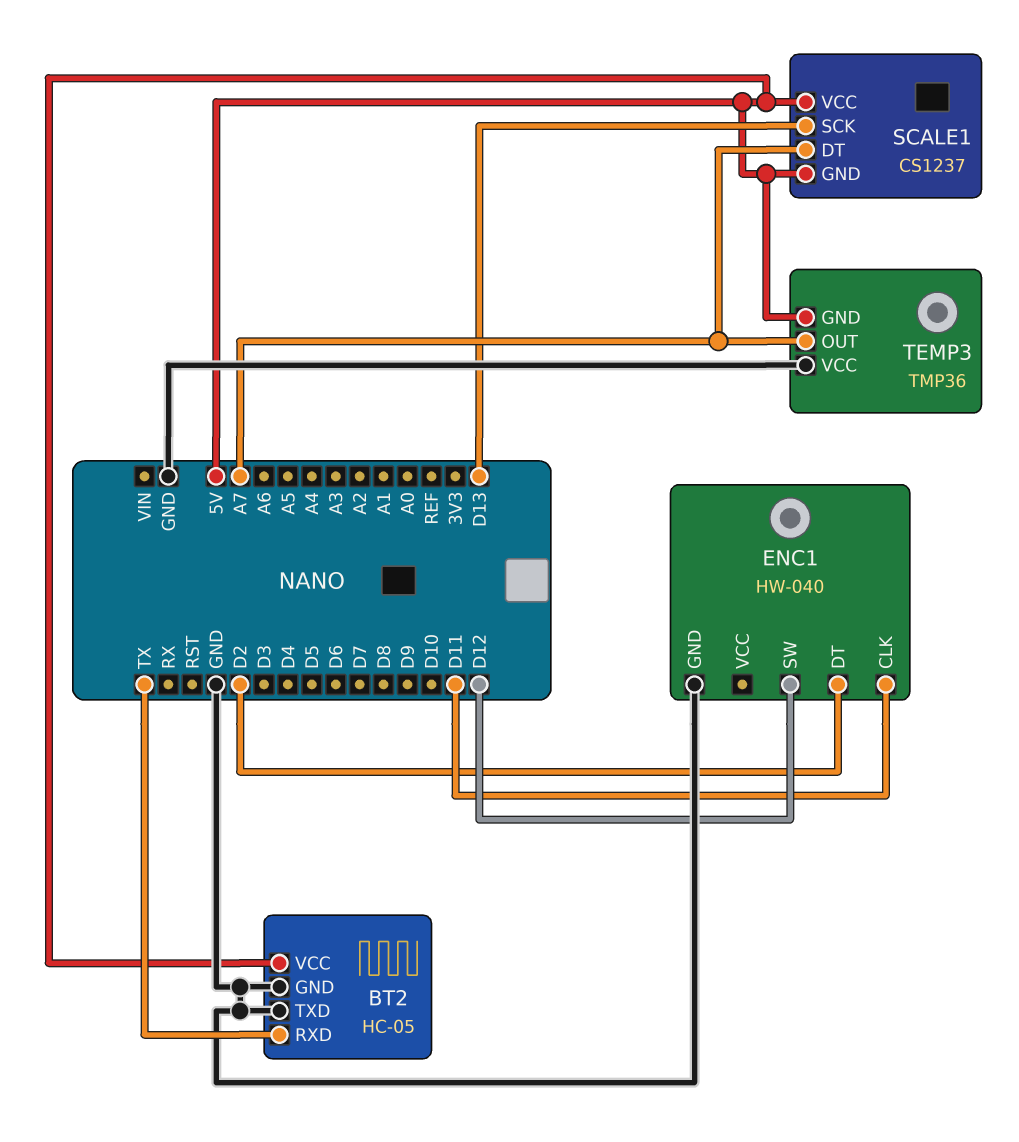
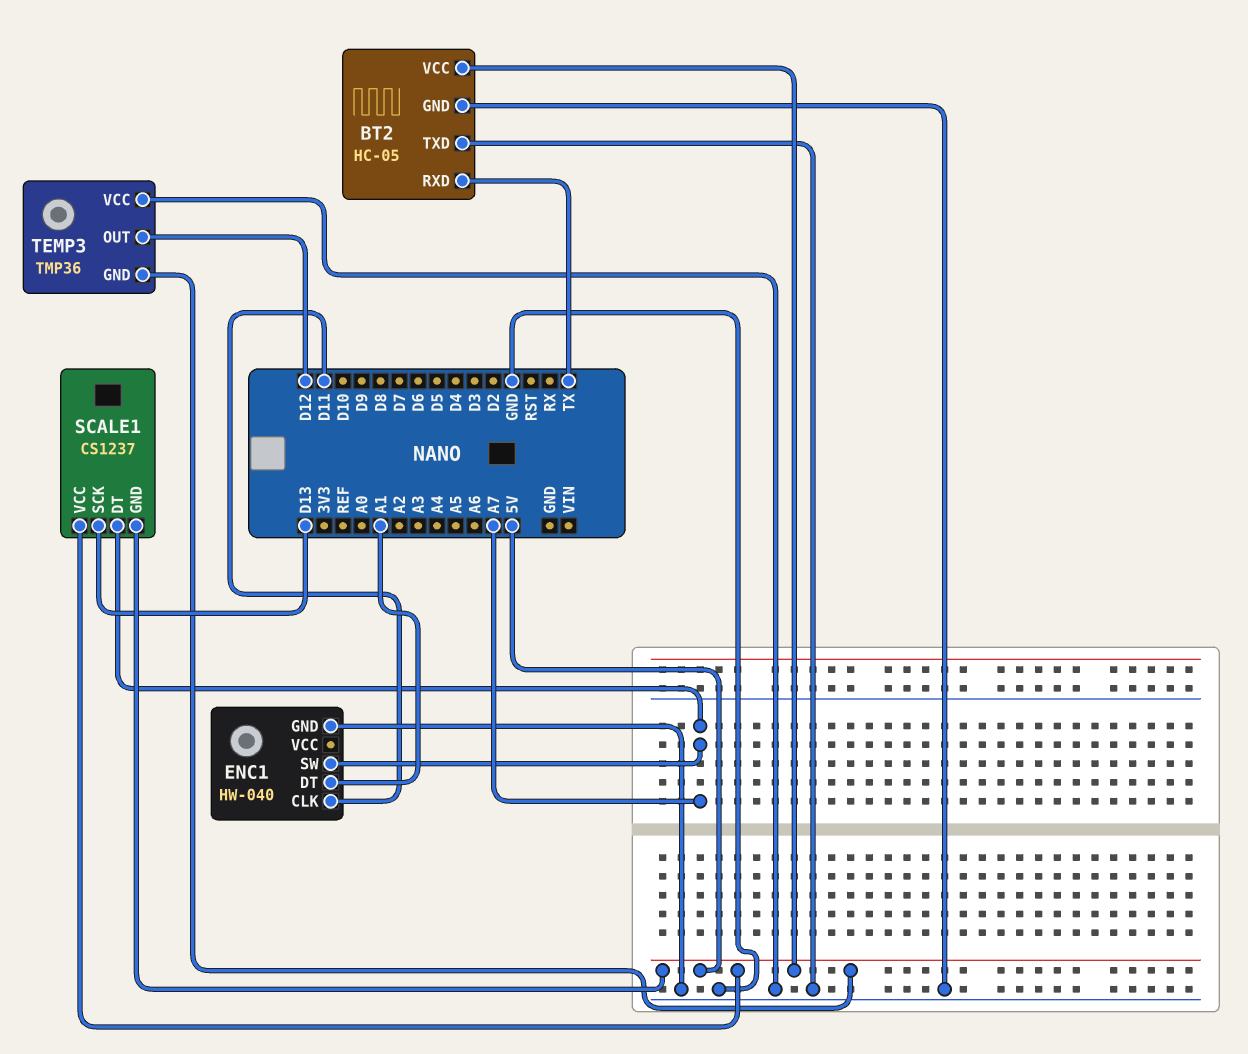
ENC1 pin DT: D2 -> A1
ENC1 pin SW: D12 -> A7
TEMP3 pin OUT: A7 -> D12

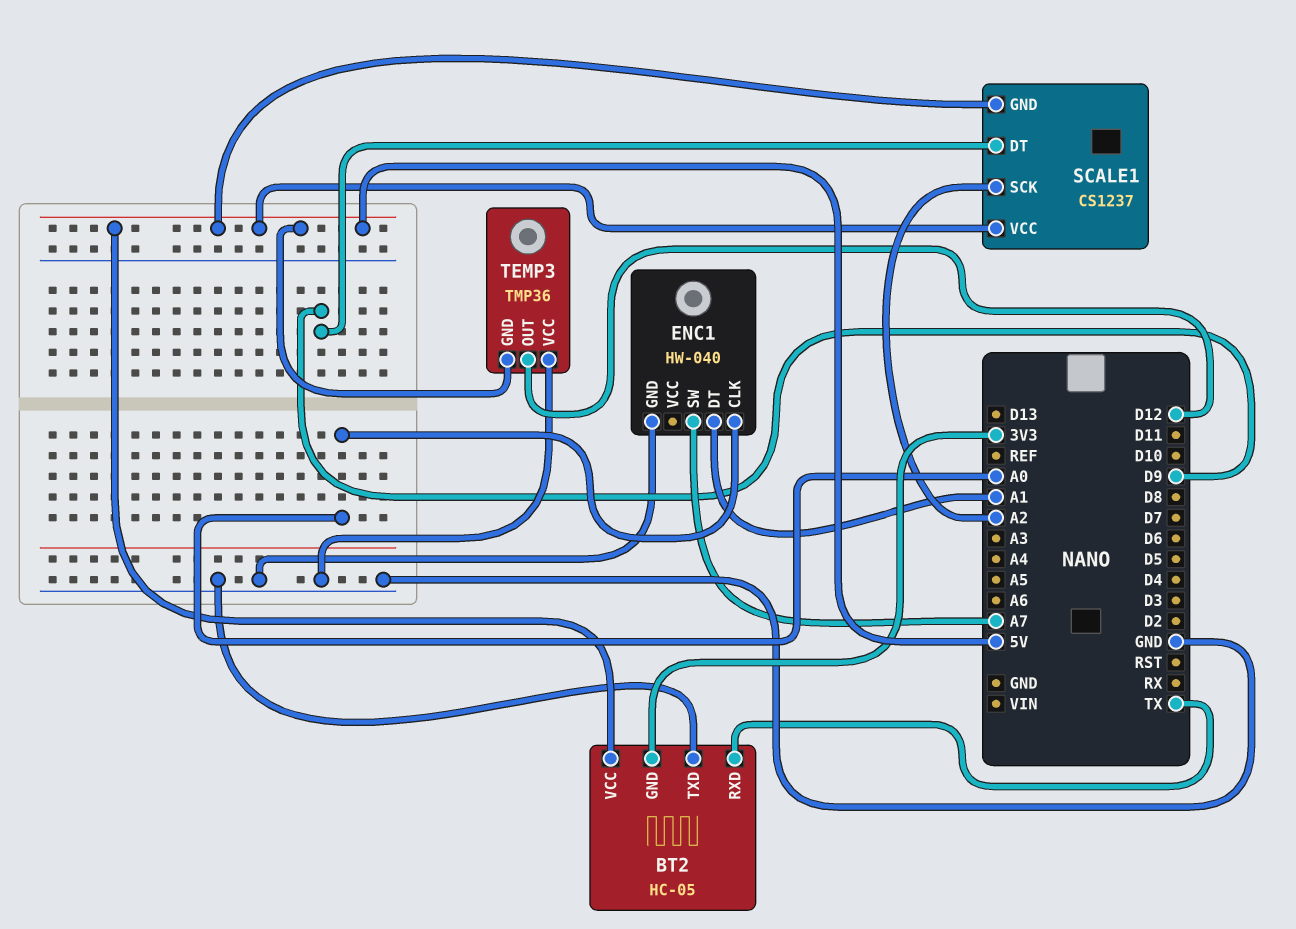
BT2 pin GND: GND -> 3V3
ENC1 pin CLK: D11 -> A0
SCALE1 pin DT: A7 -> D9
SCALE1 pin SCK: D13 -> A2

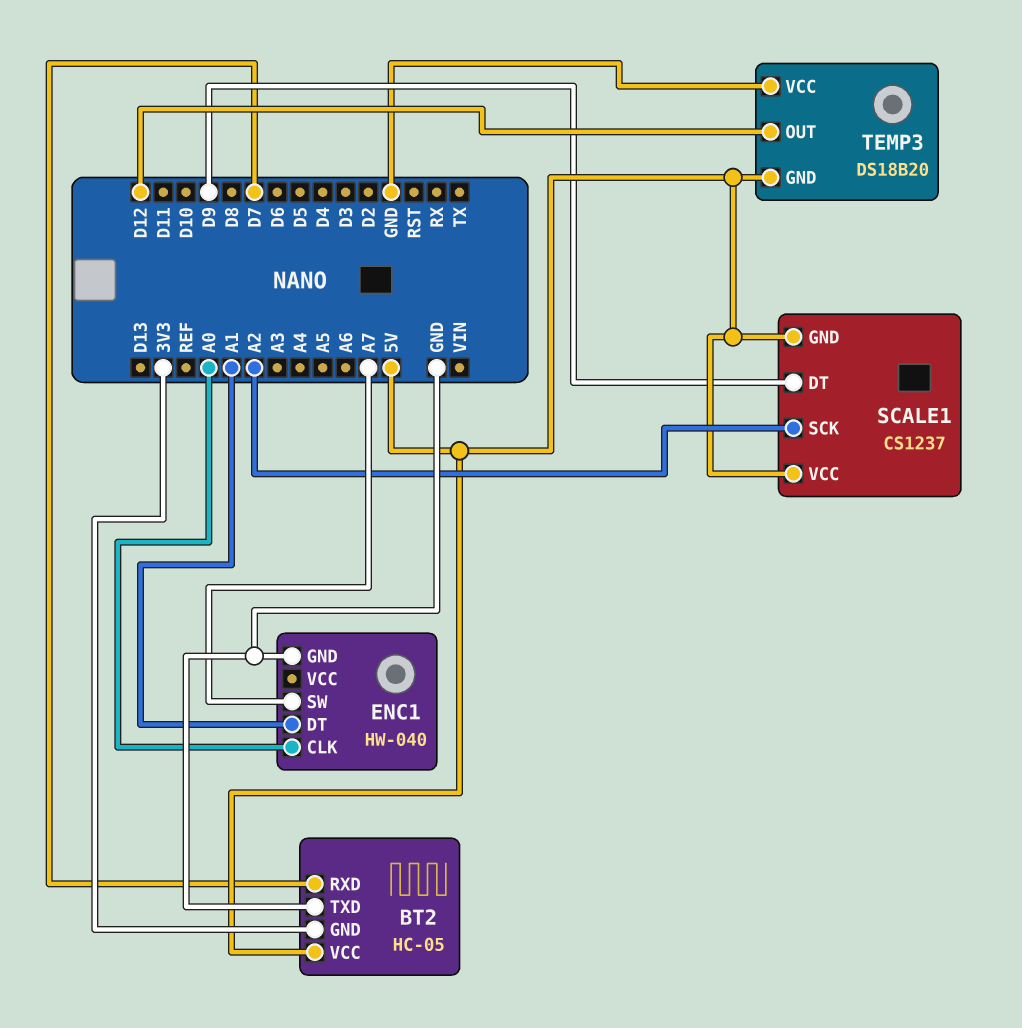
BT2 pin RXD: TX -> D7
TEMP3: TMP36 -> DS18B20

